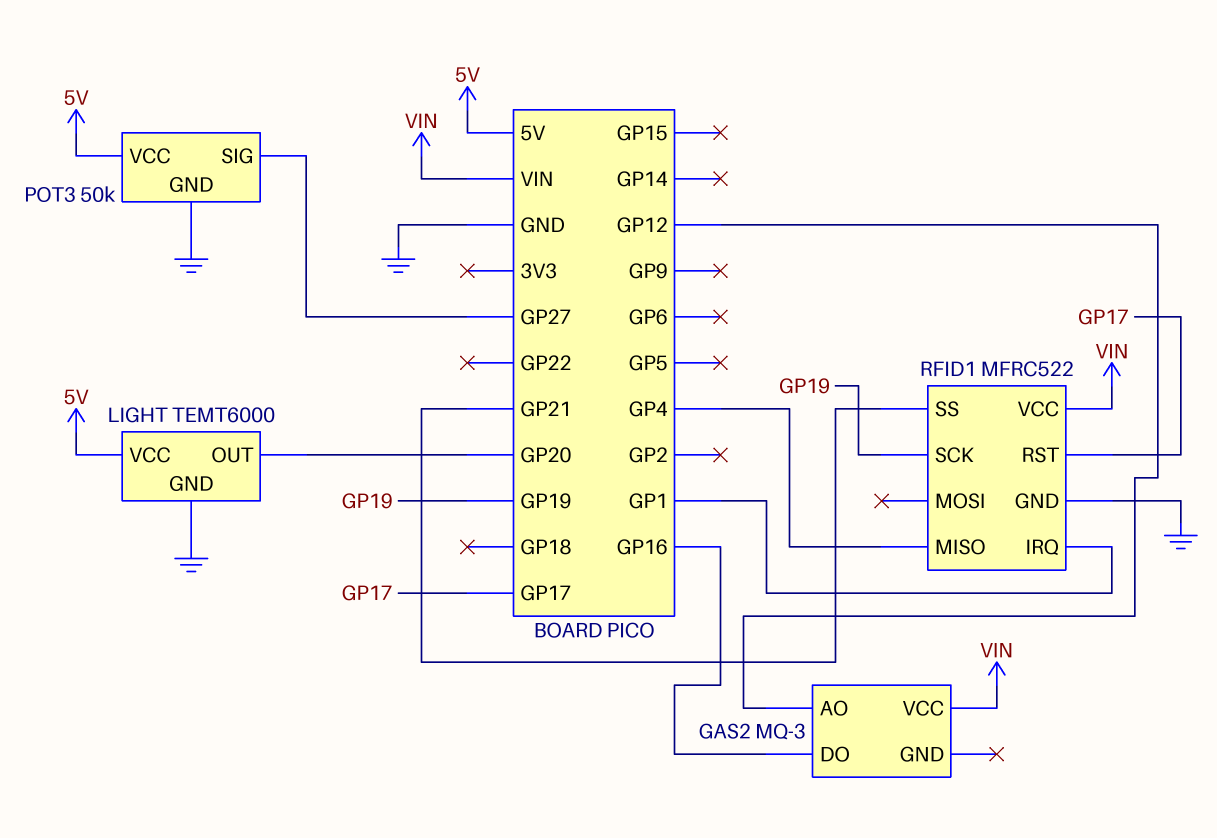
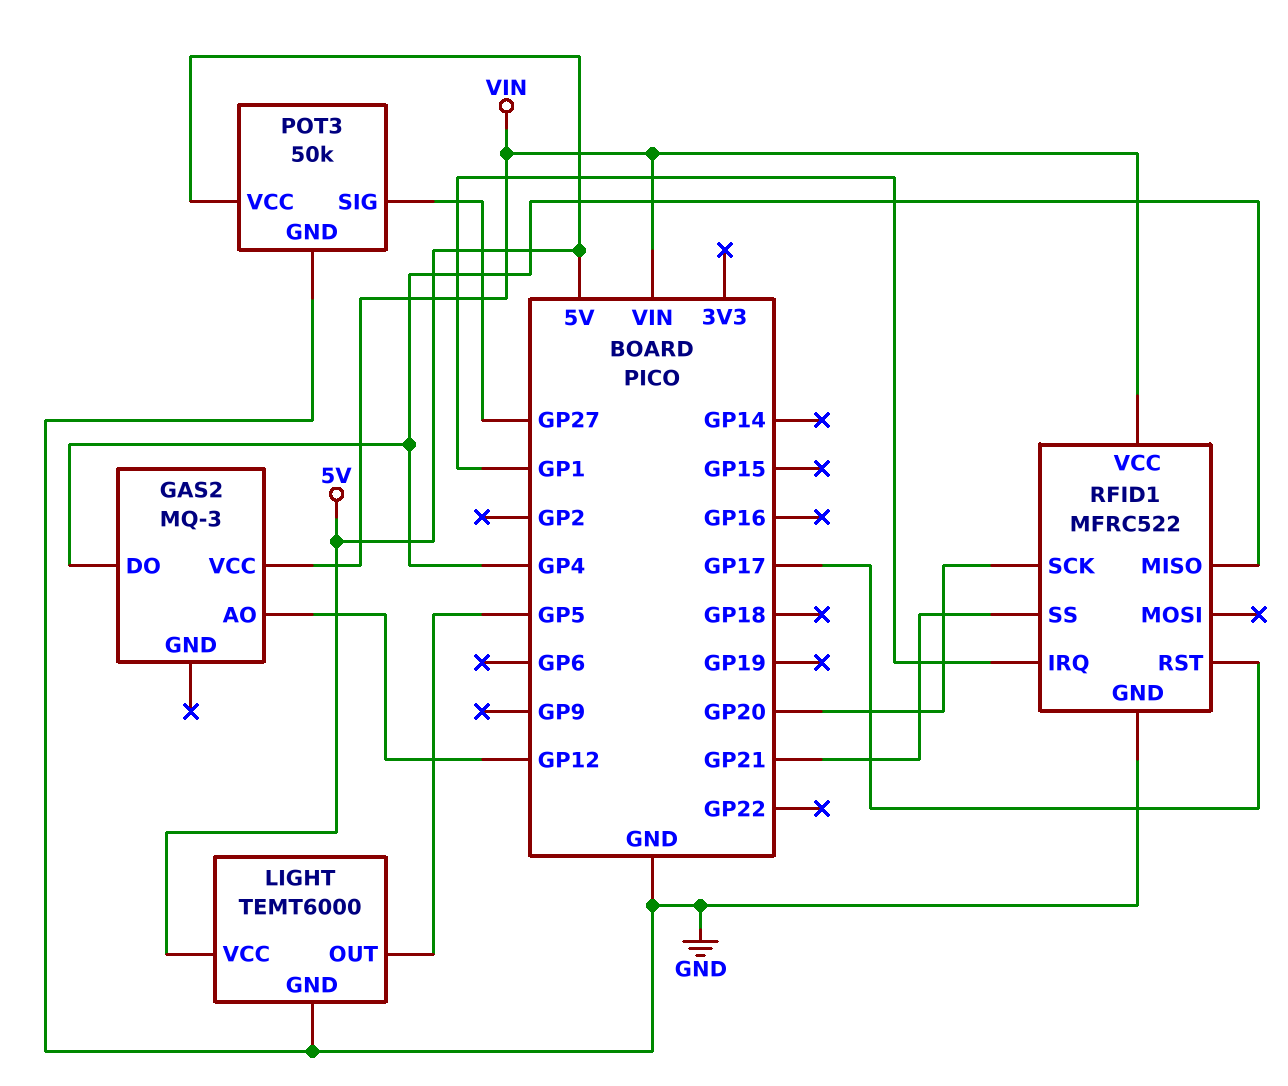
GAS2 pin DO: GP16 -> GP4
LIGHT pin OUT: GP20 -> GP5
RFID1 pin SCK: GP19 -> GP20

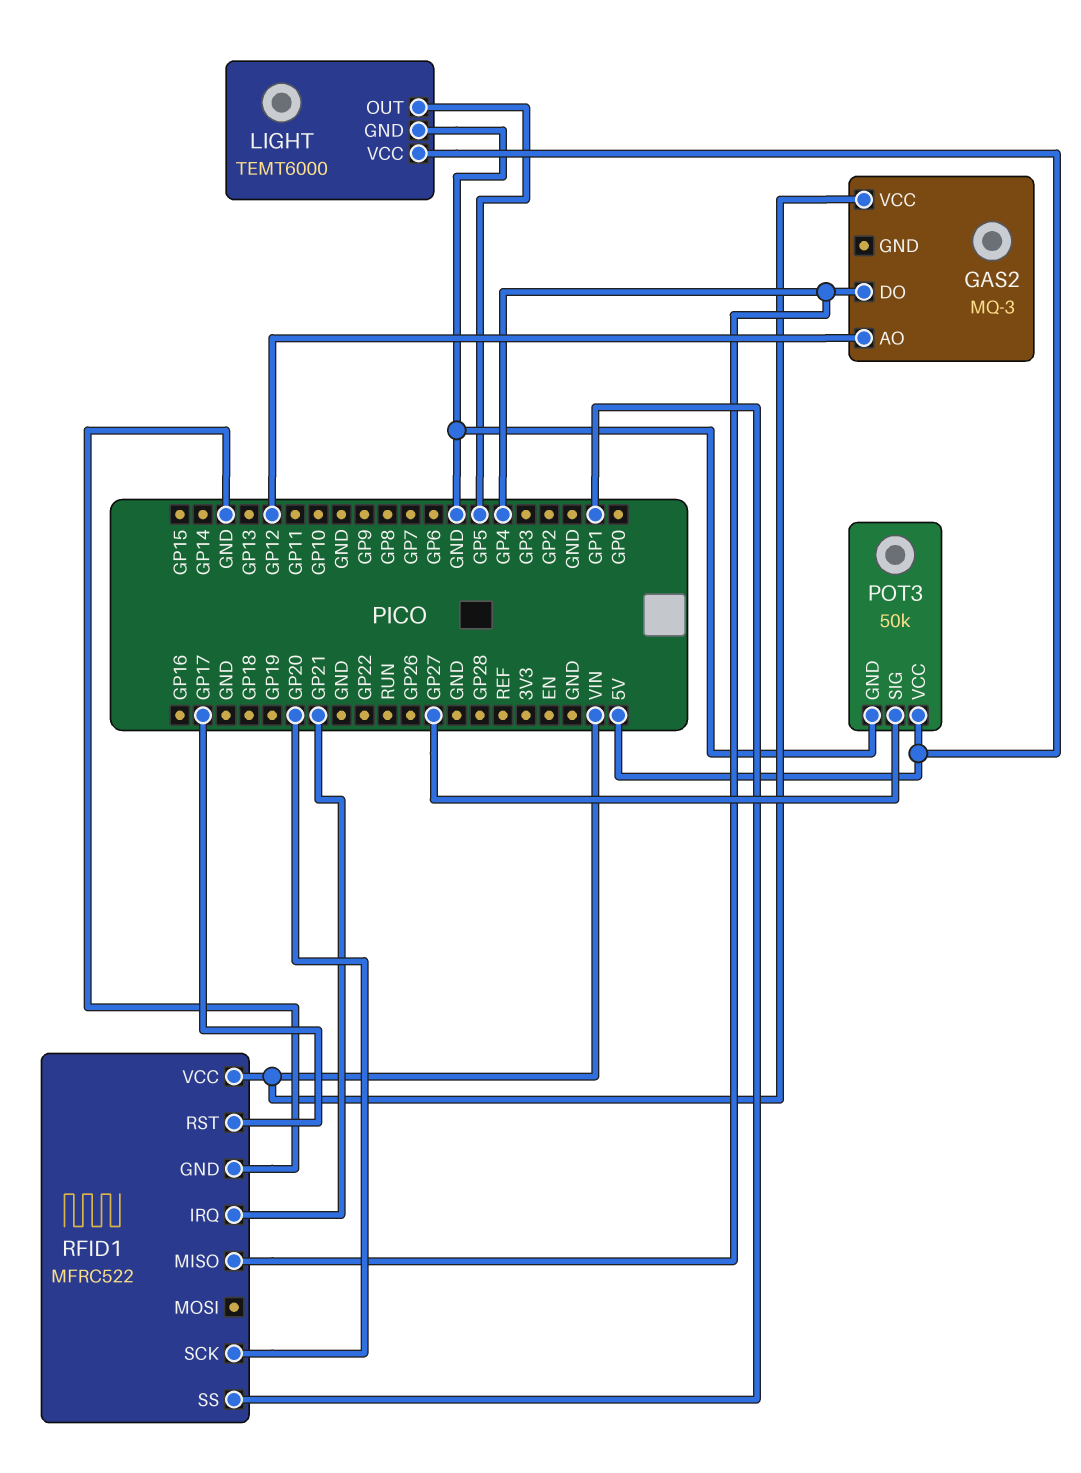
RFID1 pin IRQ: GP1 -> GP21
RFID1 pin SS: GP21 -> GP1

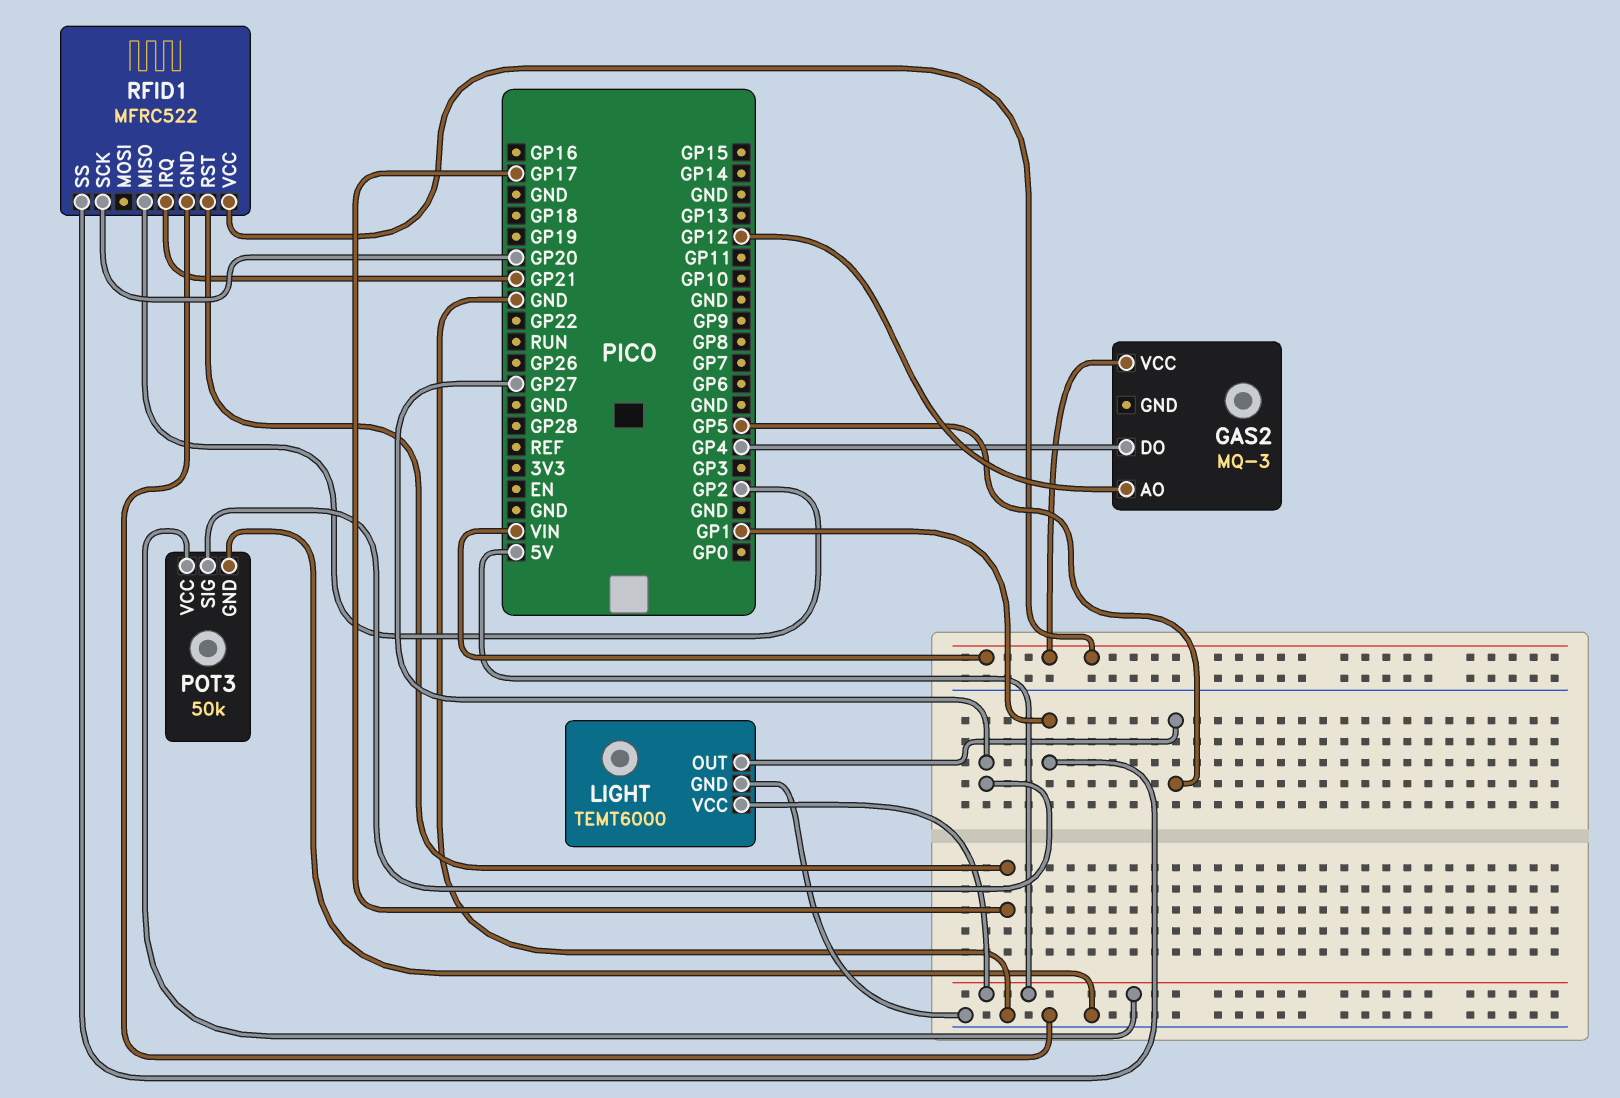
RFID1 pin MISO: GP4 -> GP2

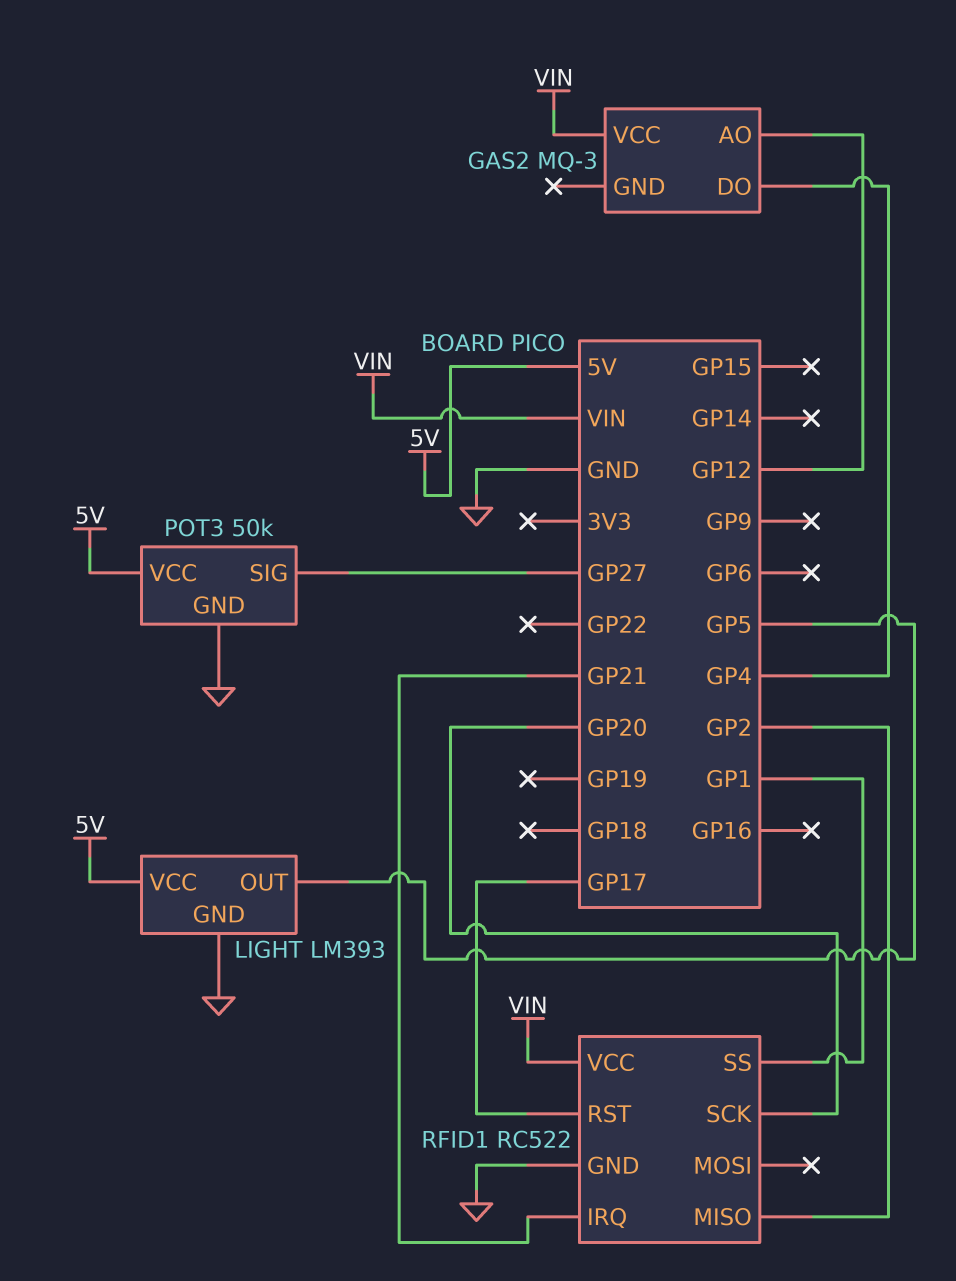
LIGHT: TEMT6000 -> LM393
RFID1: MFRC522 -> RC522

